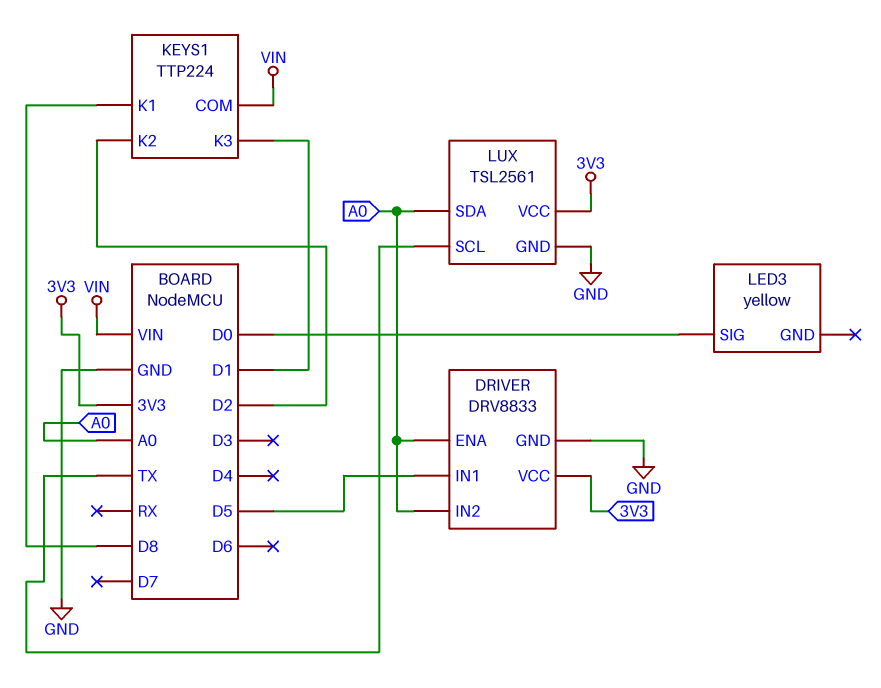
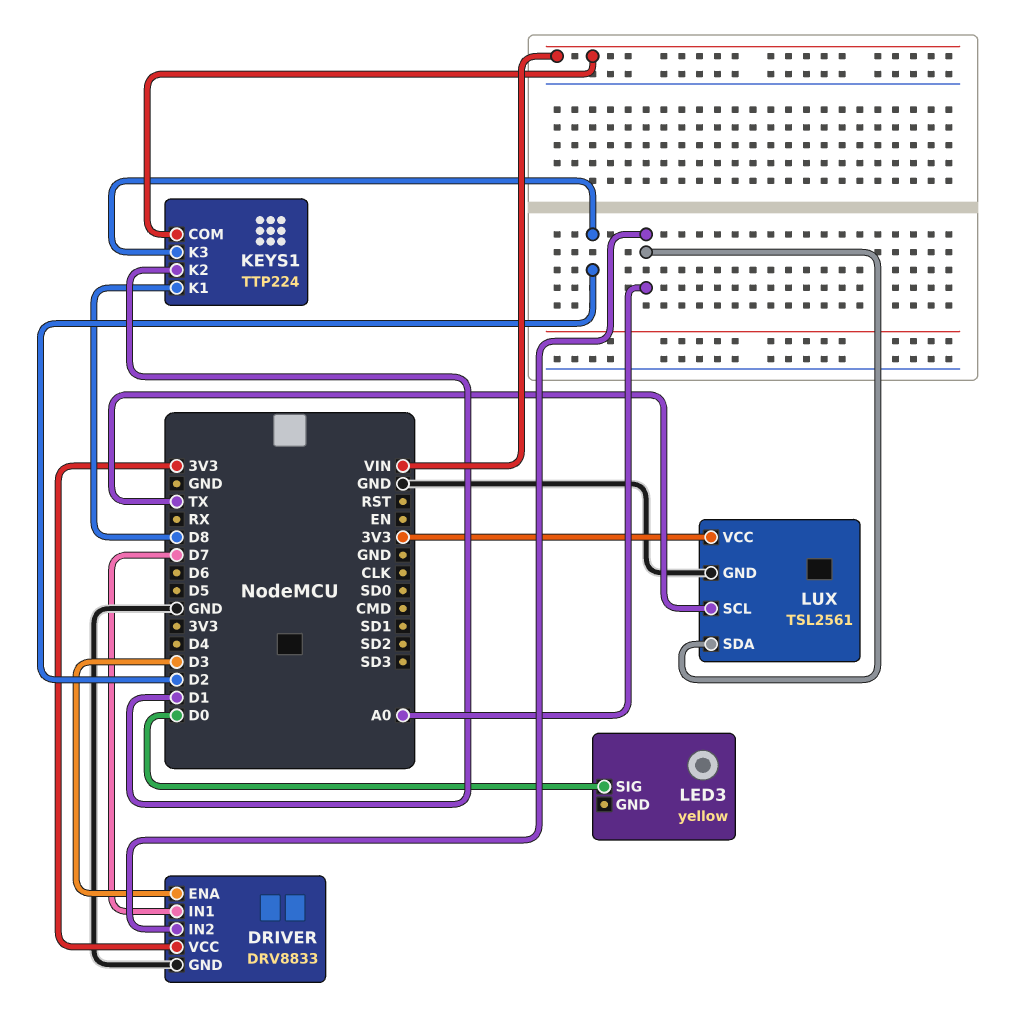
DRIVER pin ENA: A0 -> D3
DRIVER pin IN1: D5 -> D7
KEYS1 pin K2: D2 -> D1
KEYS1 pin K3: D1 -> D2

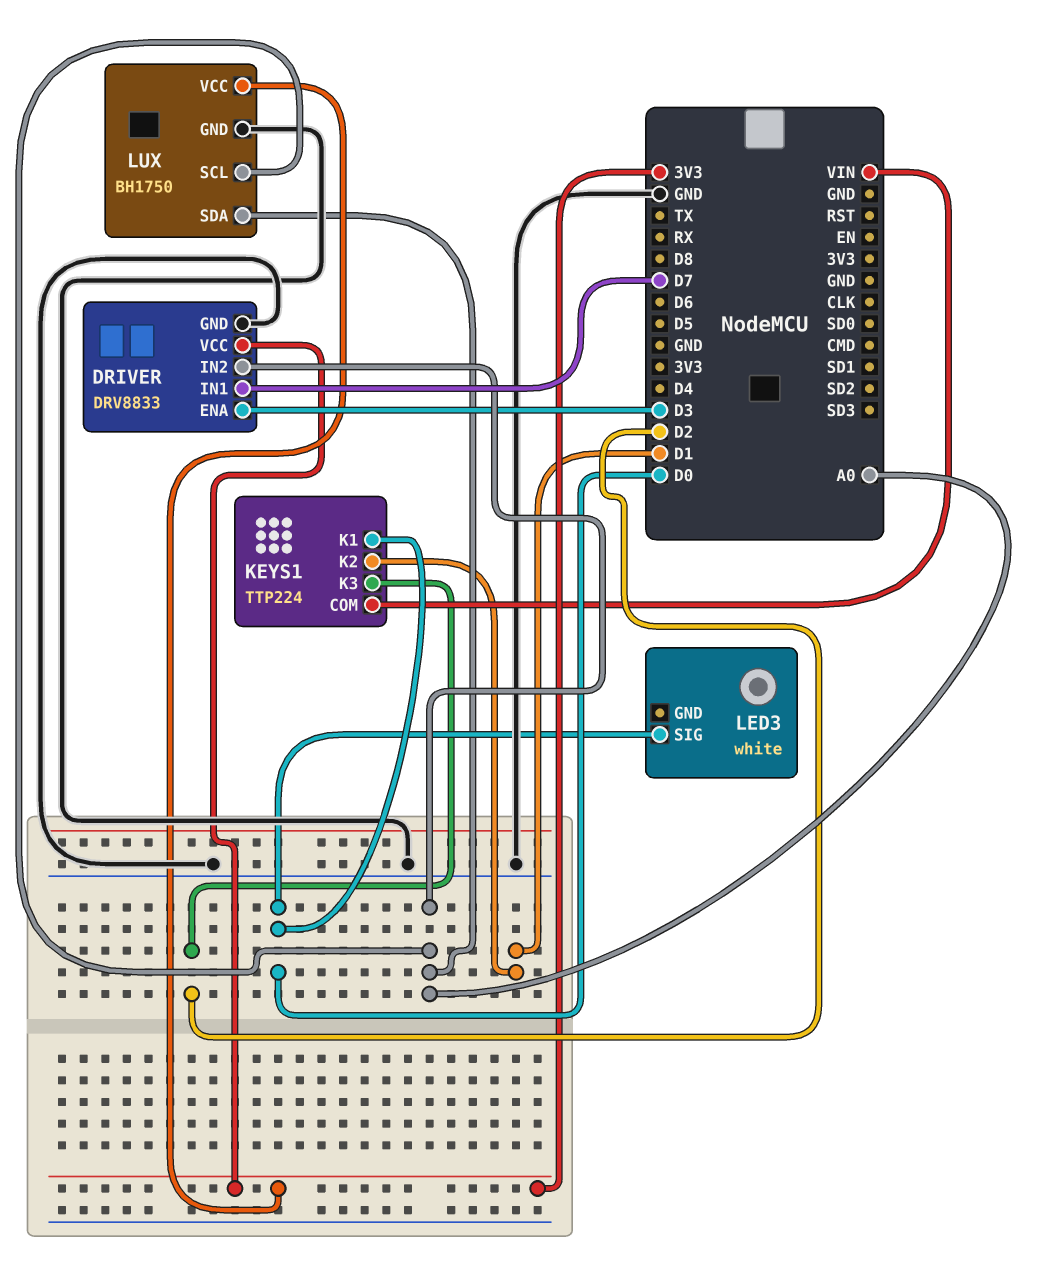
KEYS1 pin K1: D8 -> D0
LED3: yellow -> white
LUX: TSL2561 -> BH1750
LUX pin SCL: TX -> A0

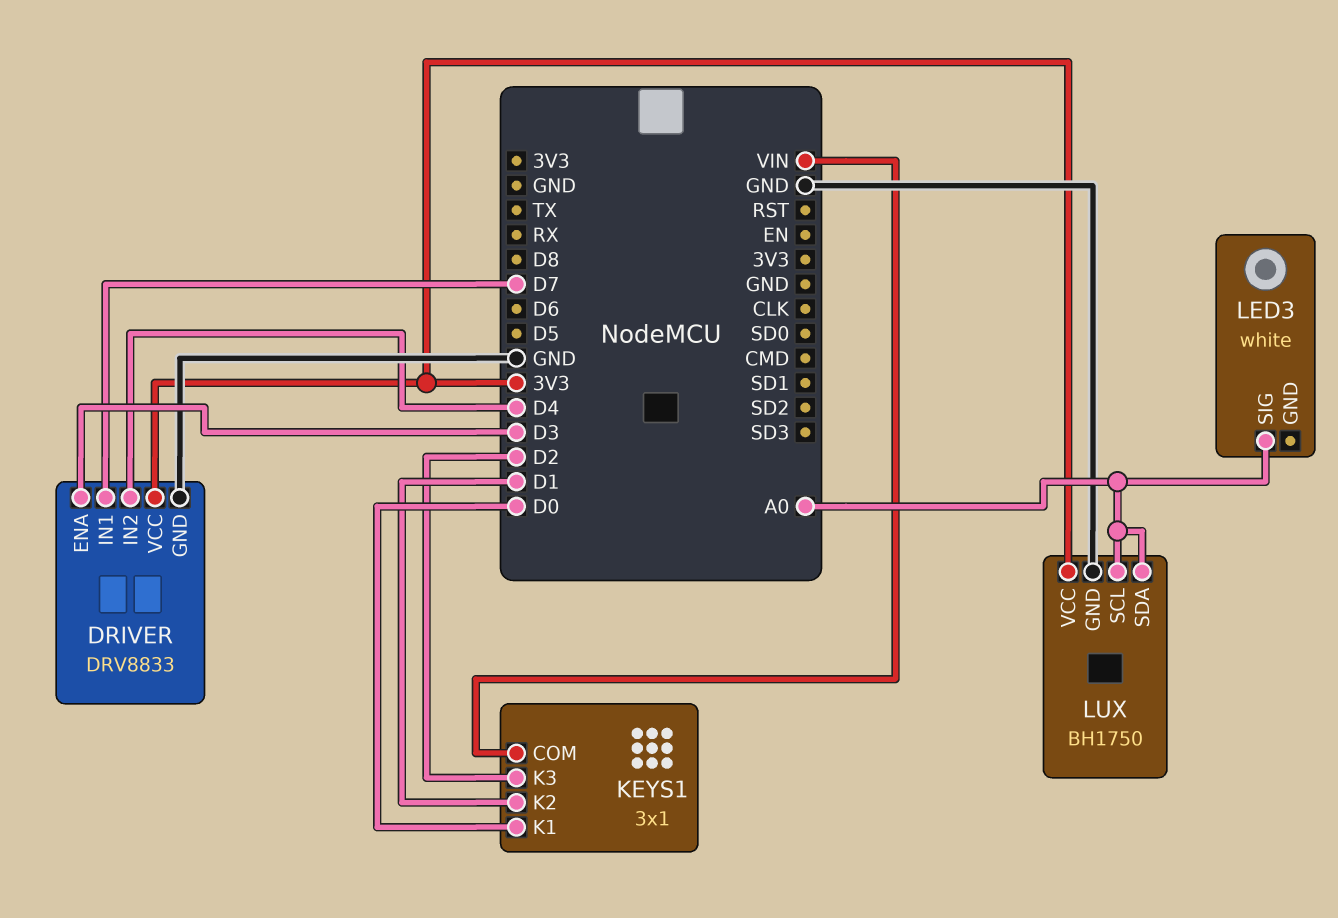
DRIVER pin IN2: A0 -> D4
KEYS1: TTP224 -> 3x1
LED3 pin SIG: D0 -> A0

